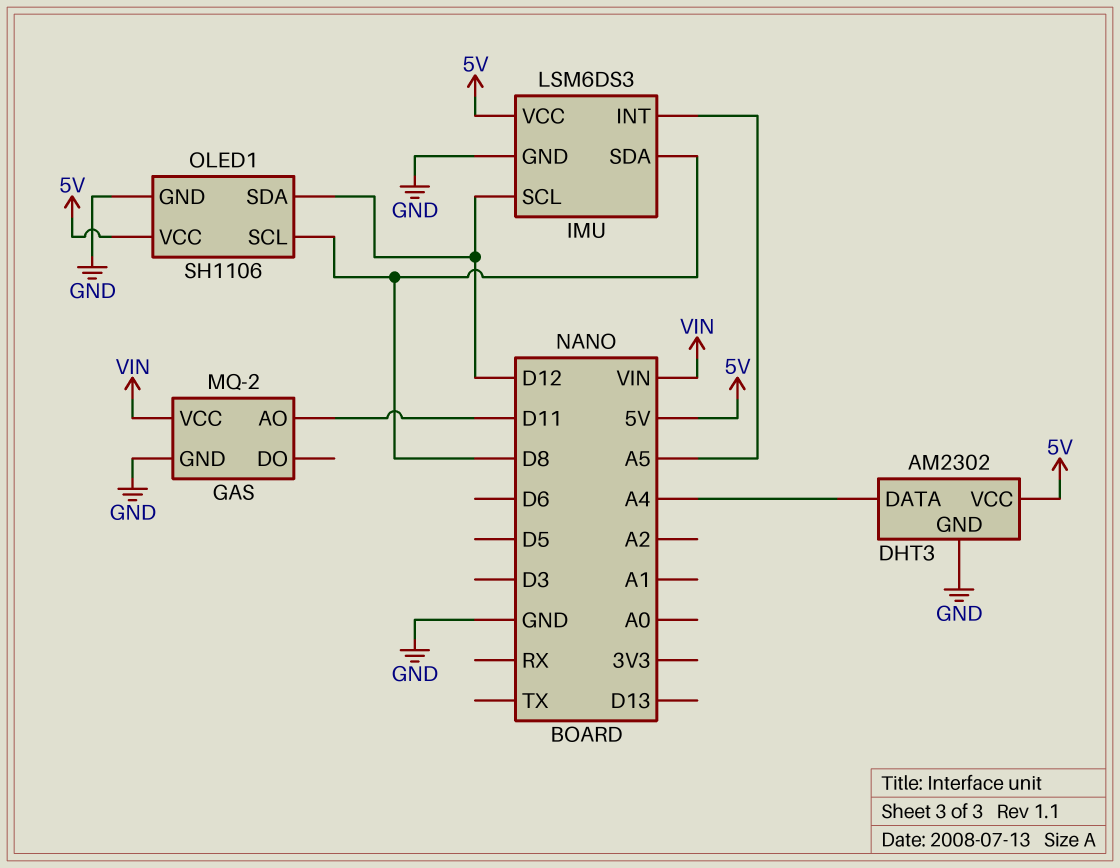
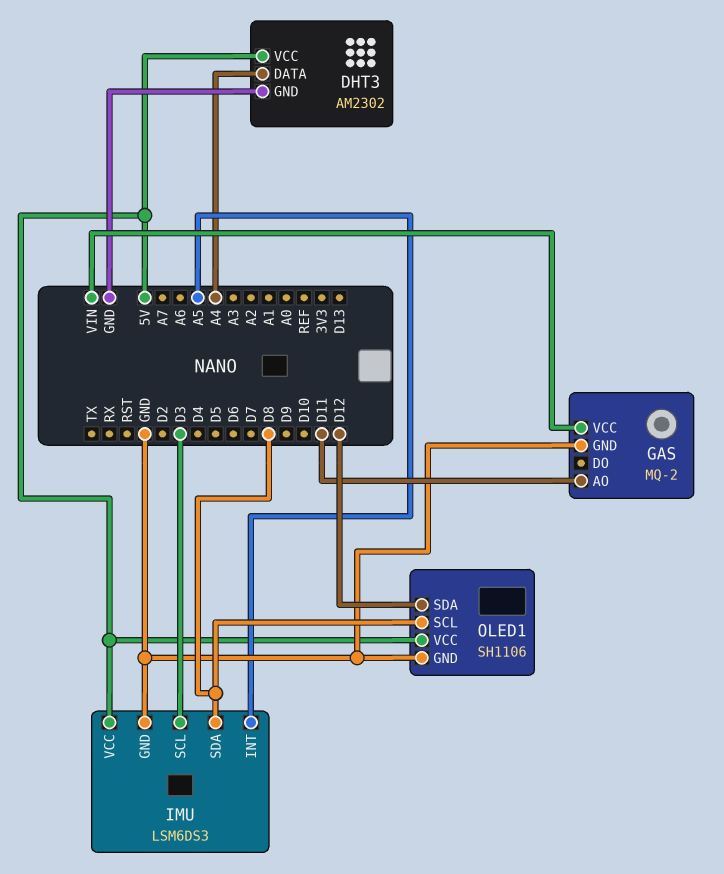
IMU pin SCL: D12 -> D3

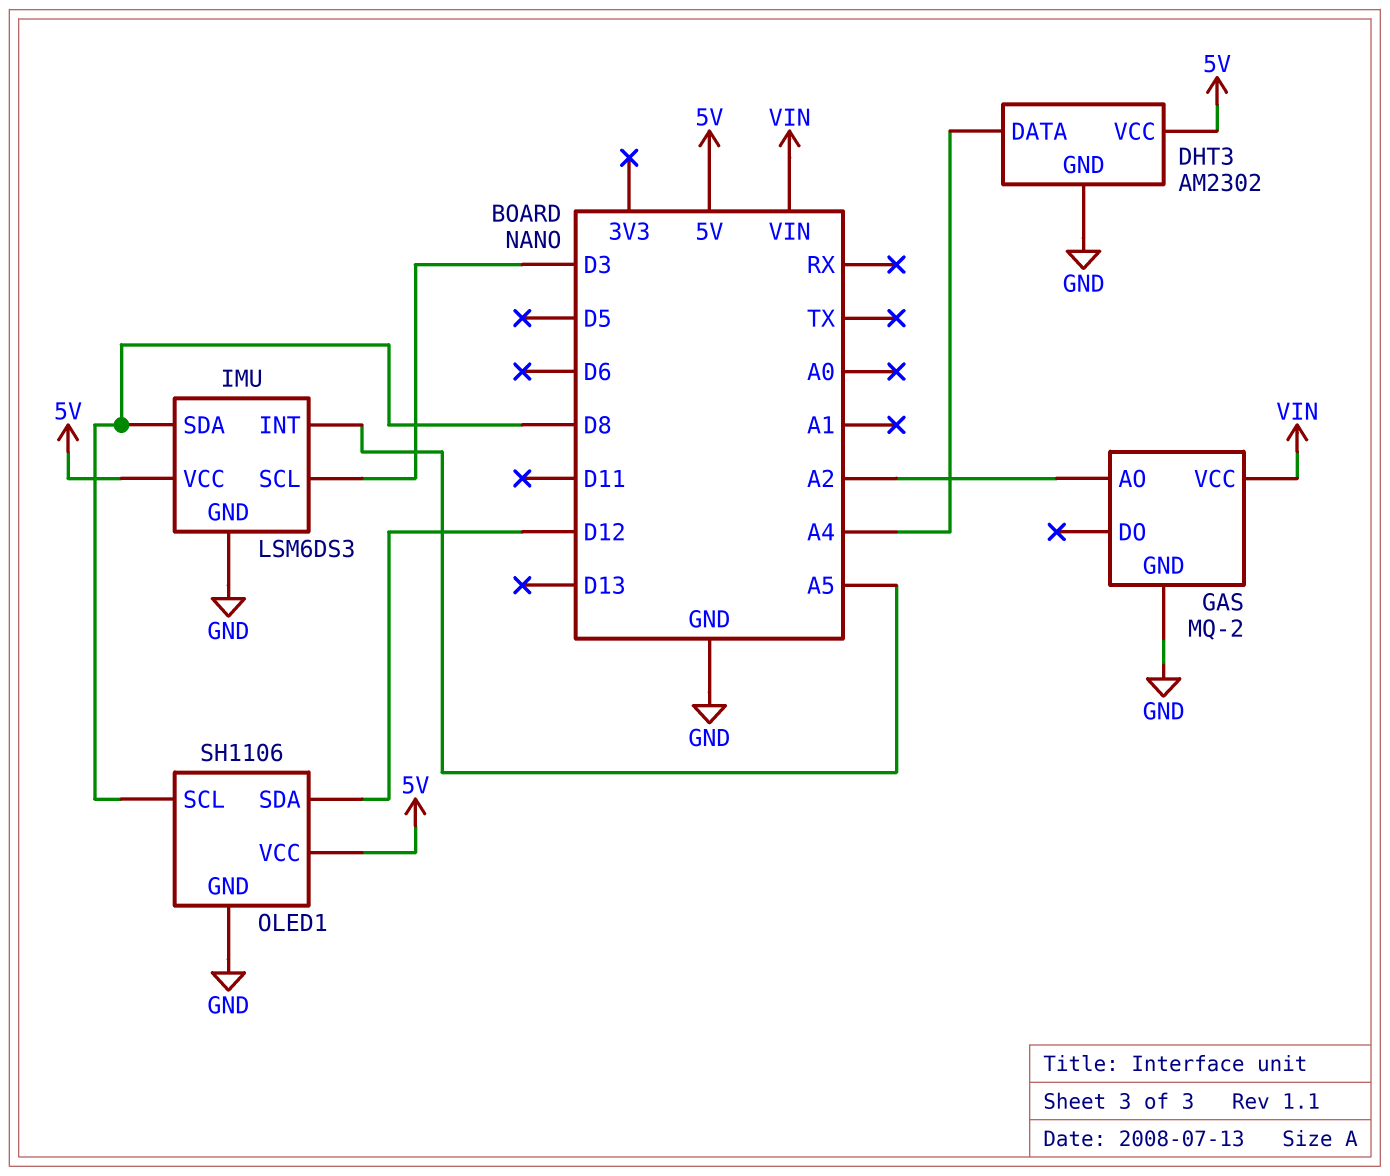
GAS pin AO: D11 -> A2

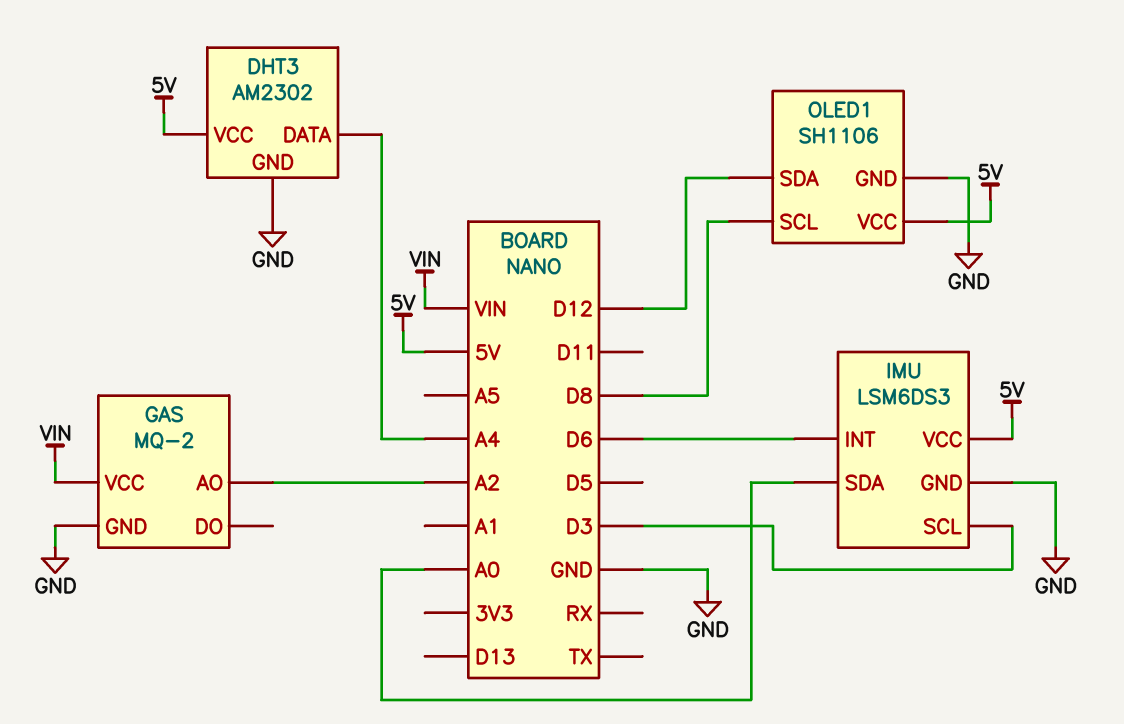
IMU pin INT: A5 -> D6
IMU pin SDA: D8 -> A0

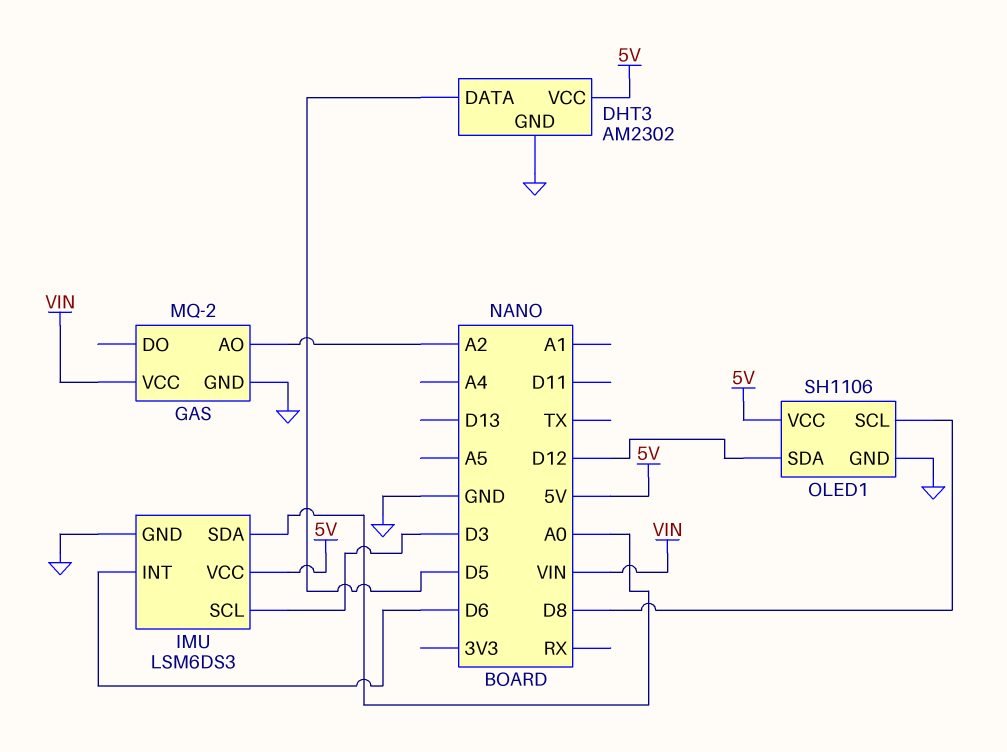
DHT3 pin DATA: A4 -> D5

